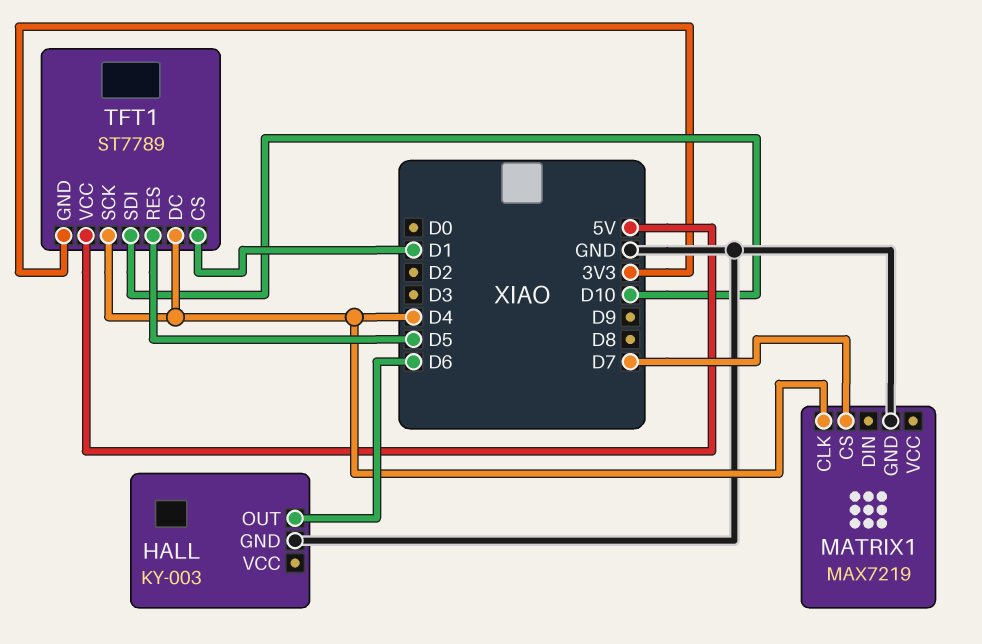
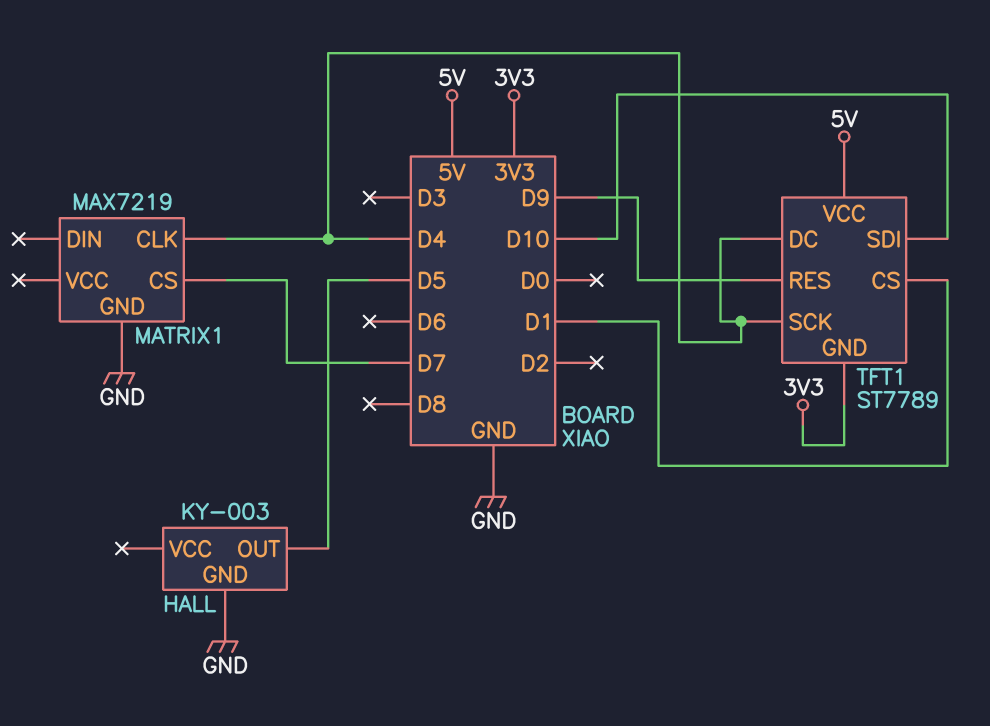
HALL pin OUT: D6 -> D5
TFT1 pin RES: D5 -> D9

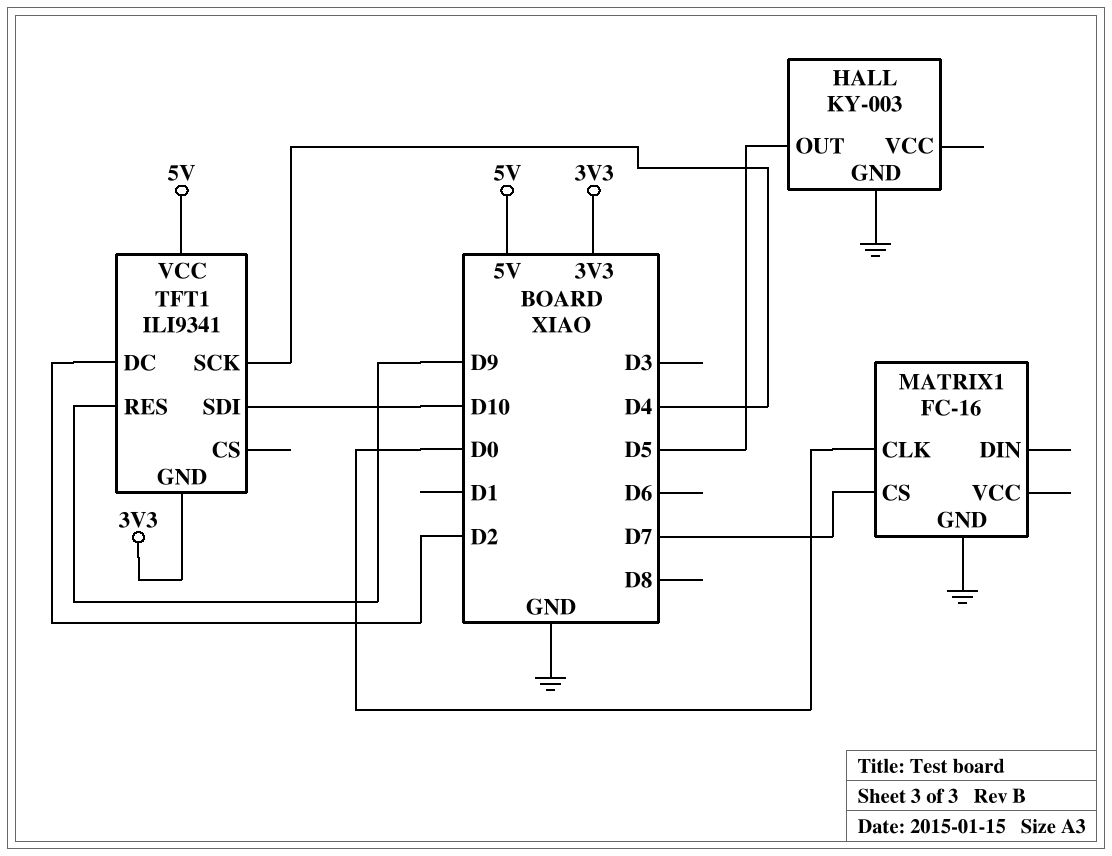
MATRIX1: MAX7219 -> FC-16
MATRIX1 pin CLK: D4 -> D0
TFT1: ST7789 -> ILI9341
TFT1 pin CS: D1 -> none
TFT1 pin DC: D4 -> D2

